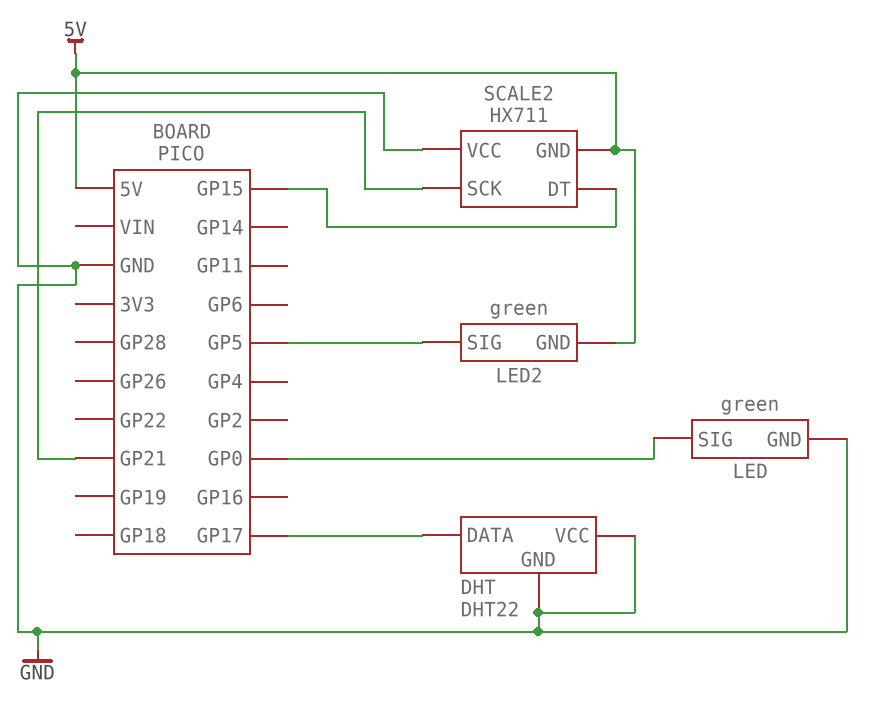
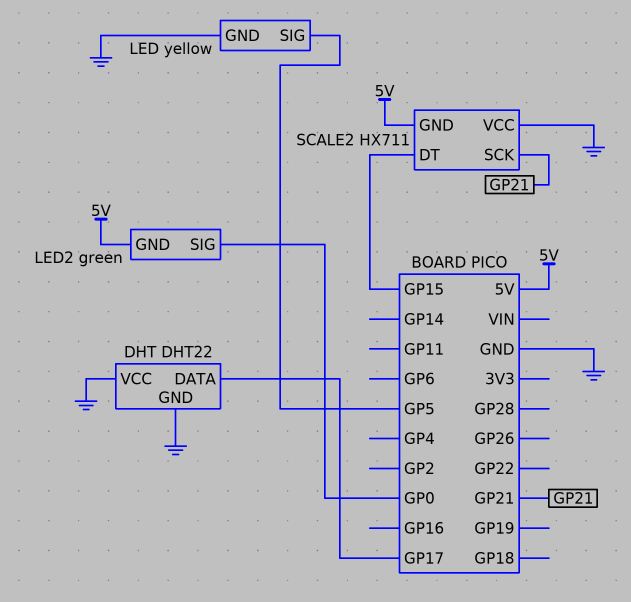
LED: green -> yellow
LED pin SIG: GP0 -> GP5
LED2 pin SIG: GP5 -> GP0

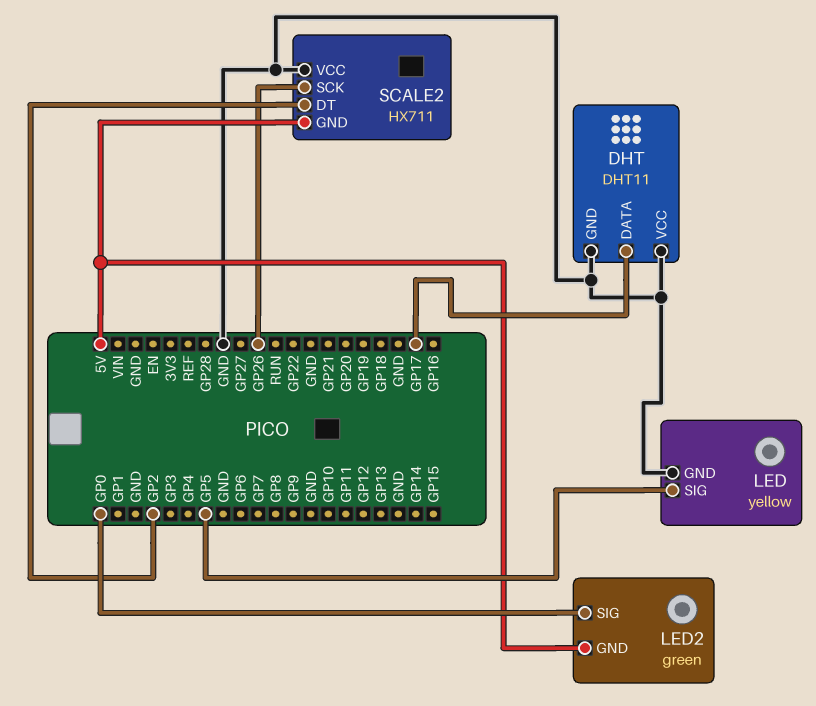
DHT: DHT22 -> DHT11
SCALE2 pin DT: GP15 -> GP2
SCALE2 pin SCK: GP21 -> GP26

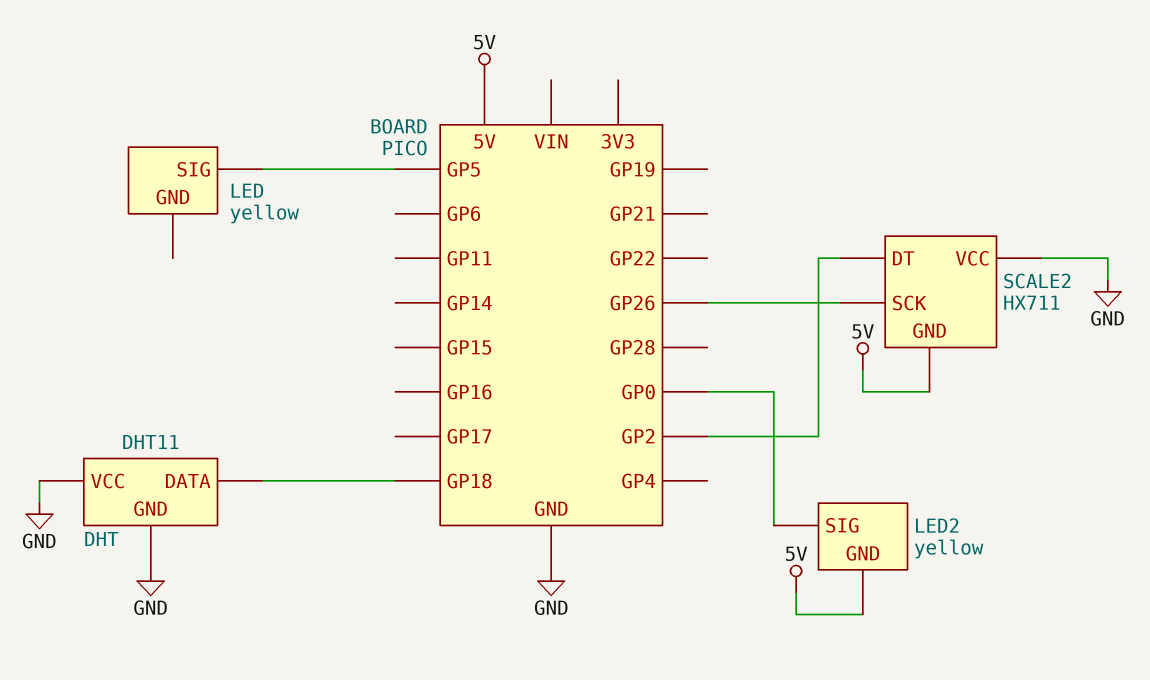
DHT pin DATA: GP17 -> GP18
LED pin GND: GND -> none
LED2: green -> yellow

